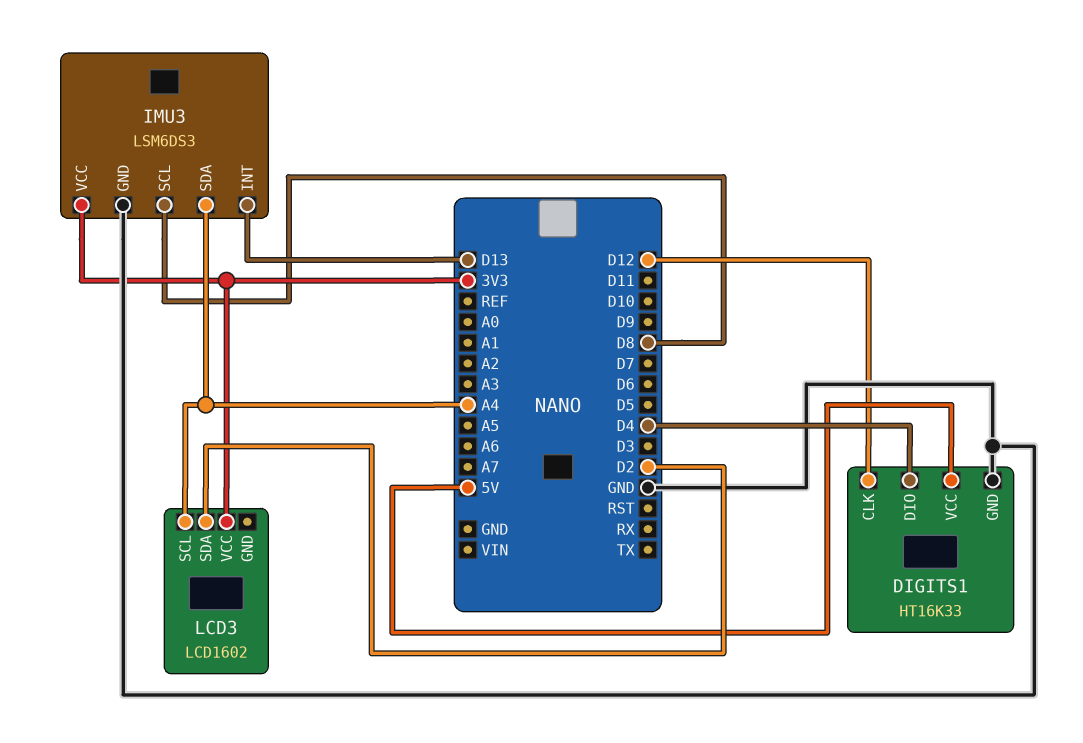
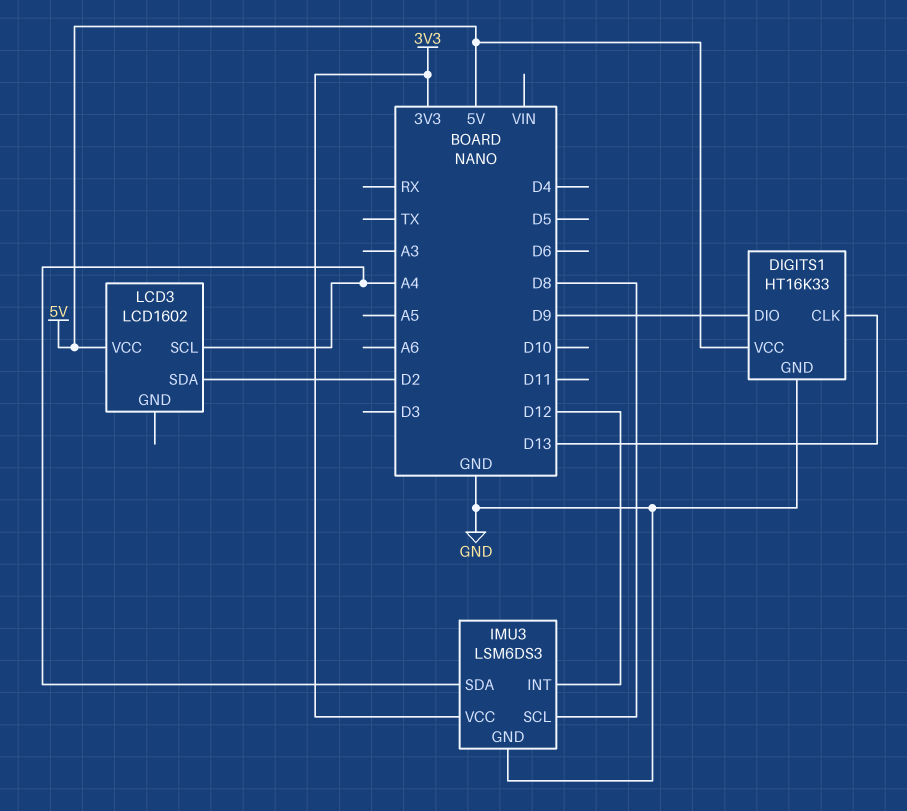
DIGITS1 pin CLK: D12 -> D13
DIGITS1 pin DIO: D4 -> D9
IMU3 pin INT: D13 -> D12
LCD3 pin VCC: 3V3 -> 5V

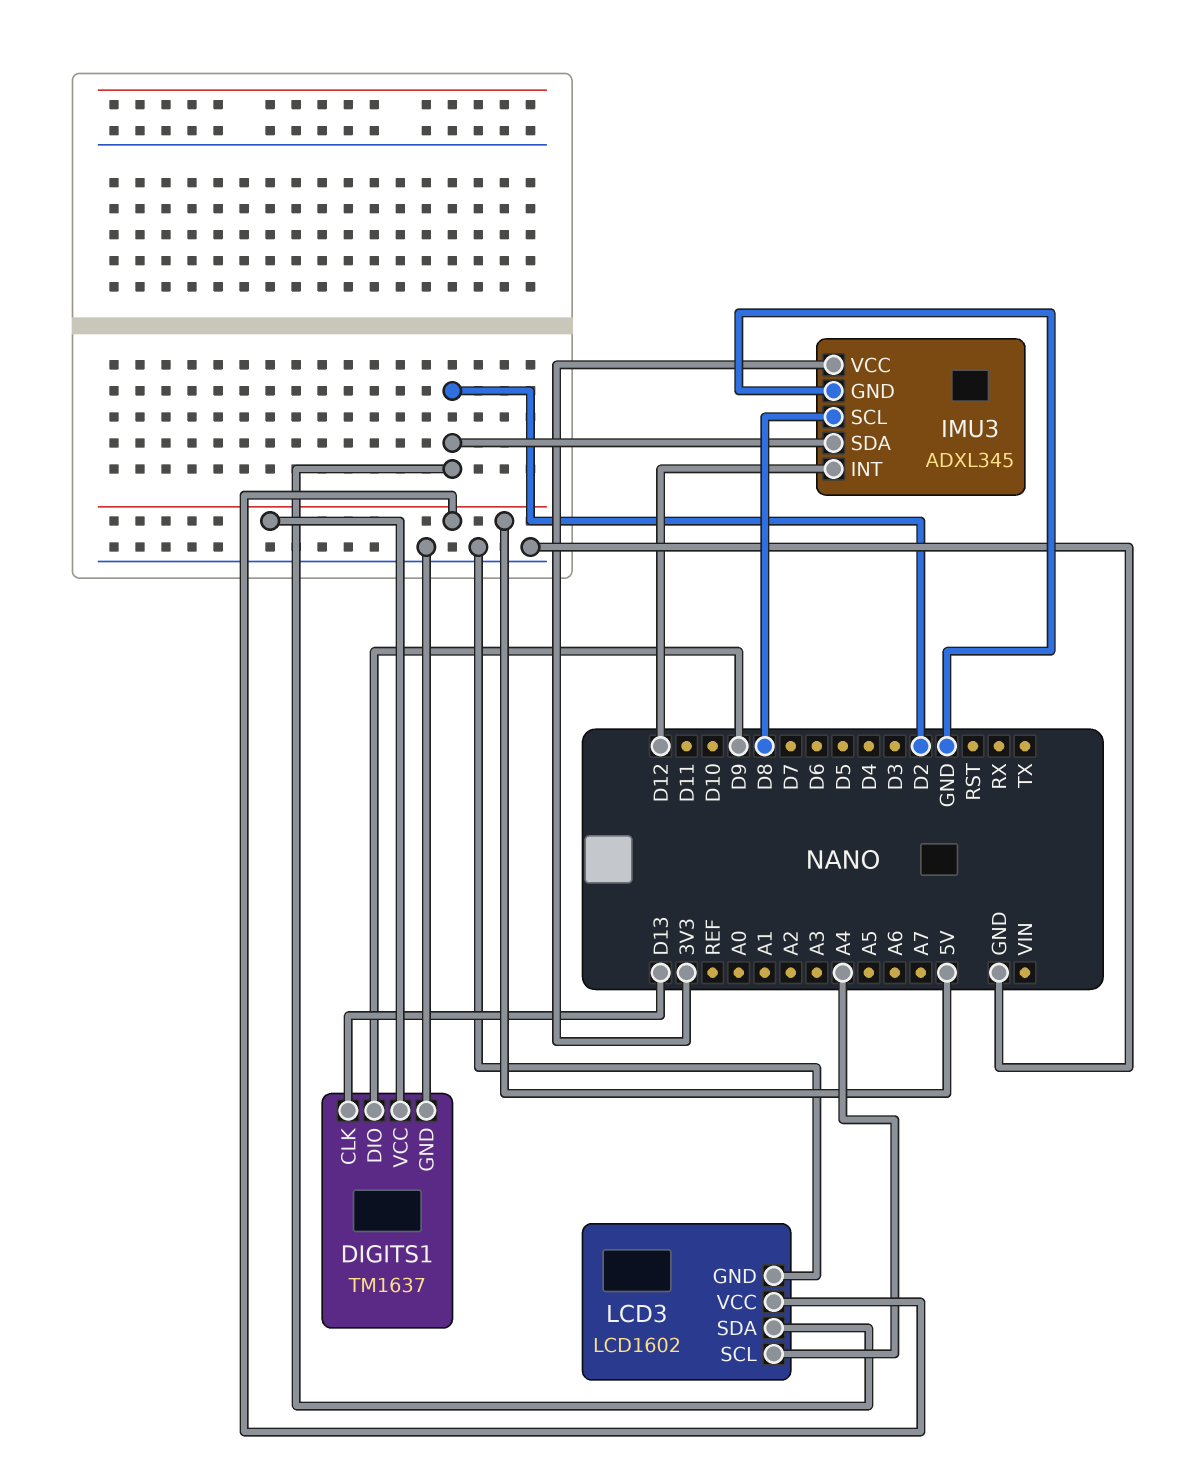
DIGITS1: HT16K33 -> TM1637
IMU3: LSM6DS3 -> ADXL345
IMU3 pin SDA: A4 -> D2
LCD3 pin GND: none -> GND

